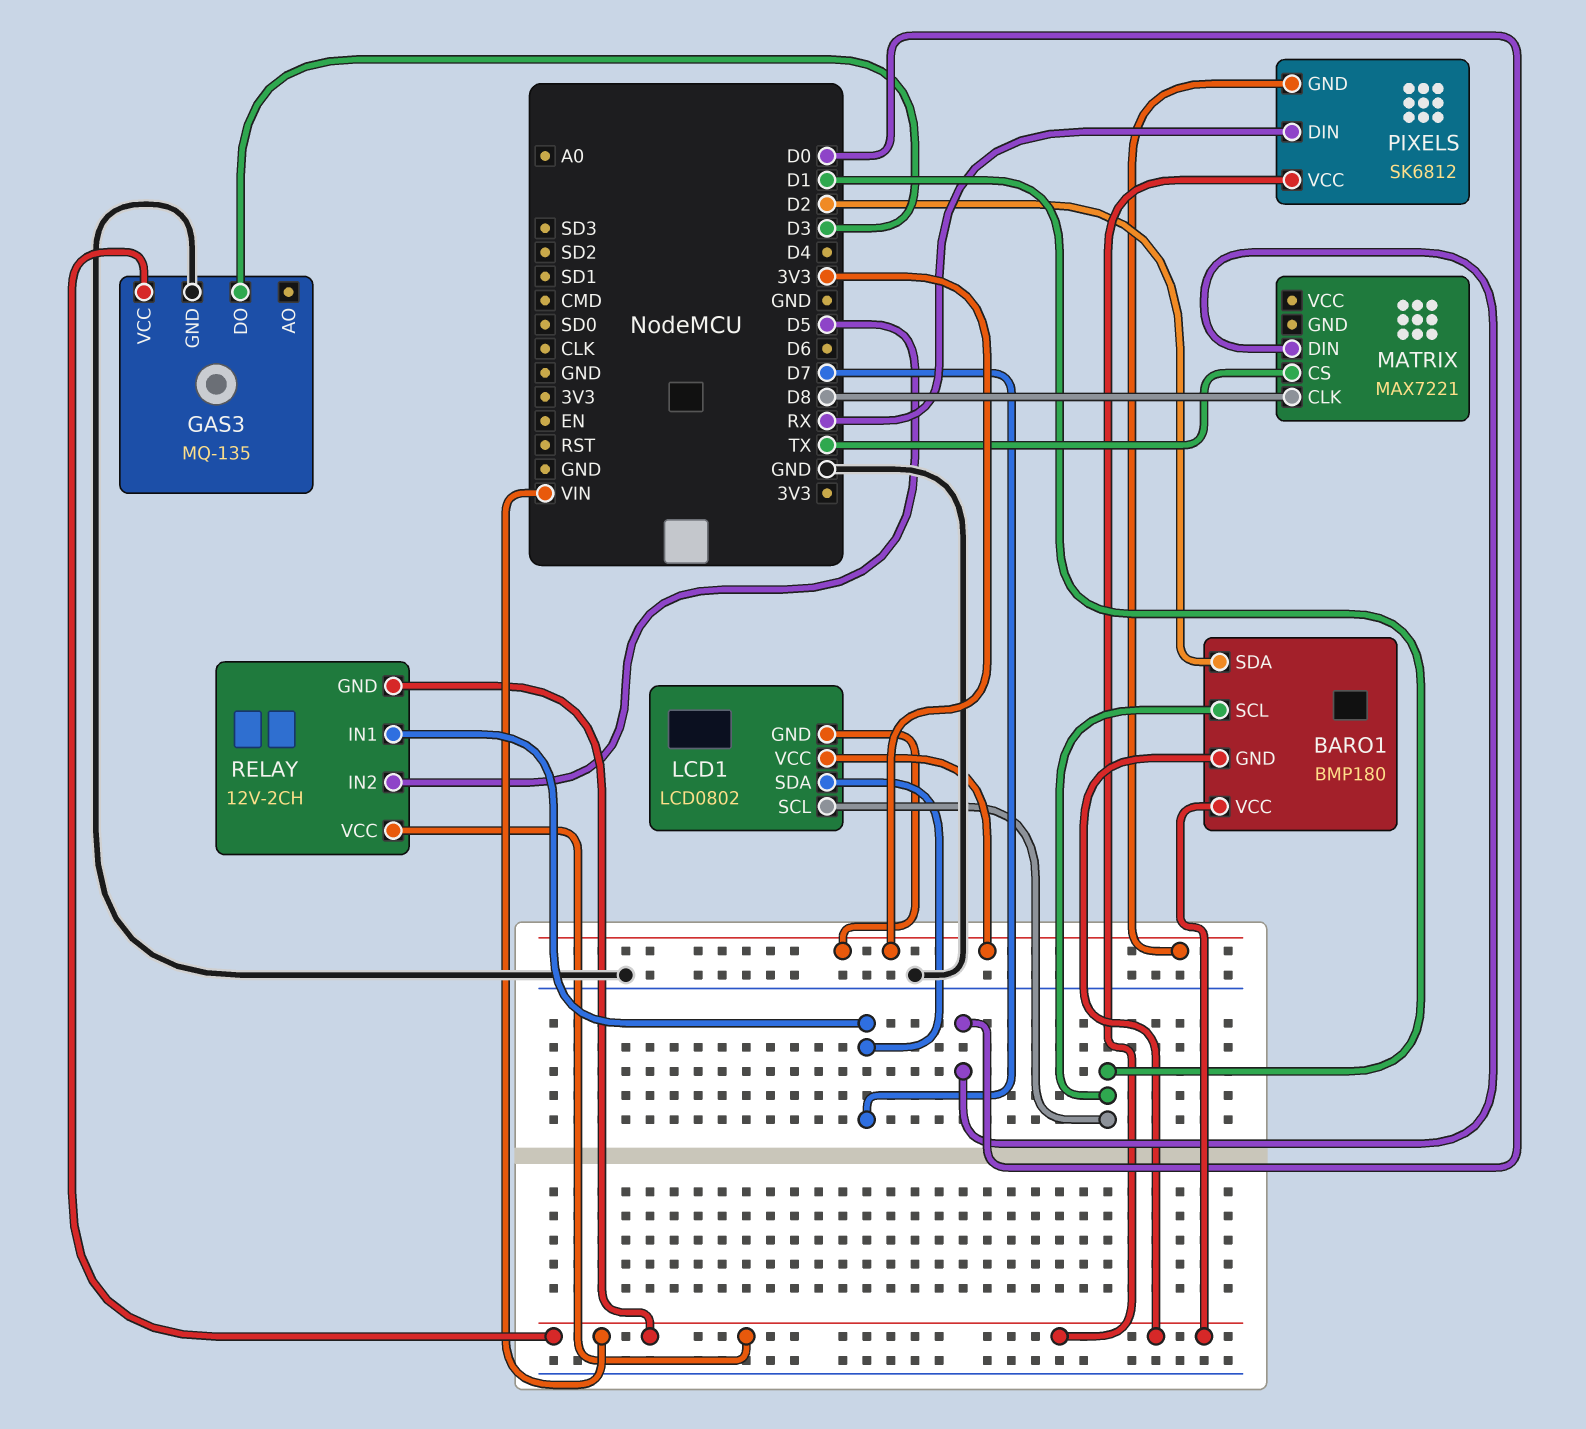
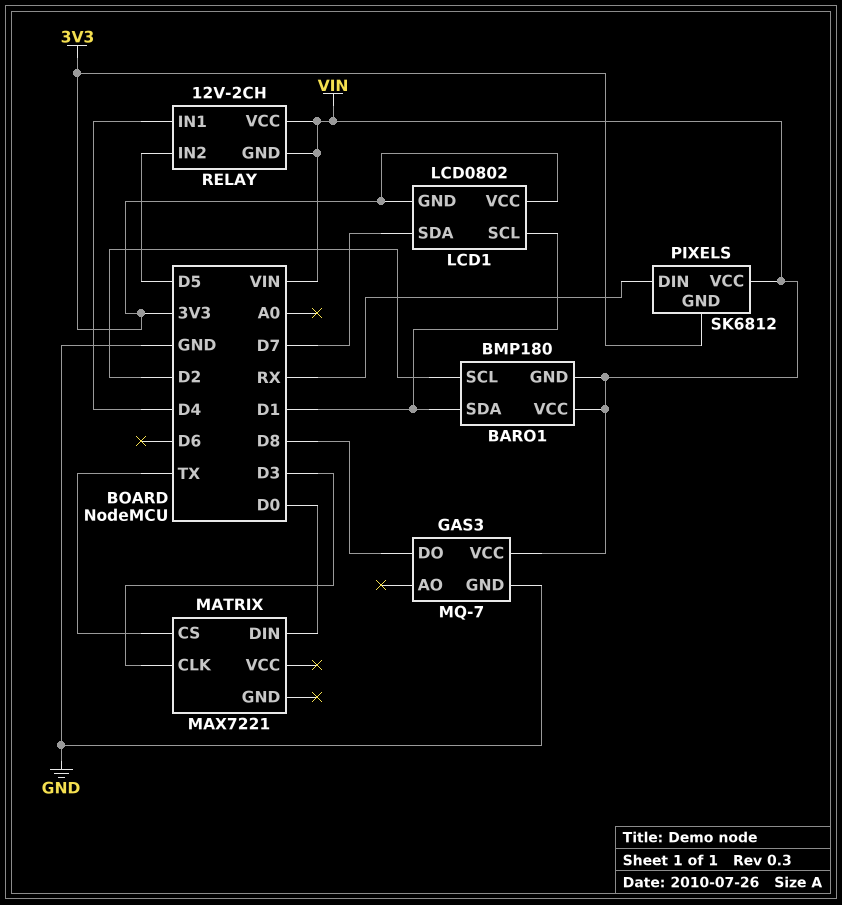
BARO1 pin SCL: D1 -> D2
BARO1 pin SDA: D2 -> D1
GAS3: MQ-135 -> MQ-7
GAS3 pin DO: D3 -> D8
MATRIX pin CLK: D8 -> D3
RELAY pin IN1: D7 -> D4

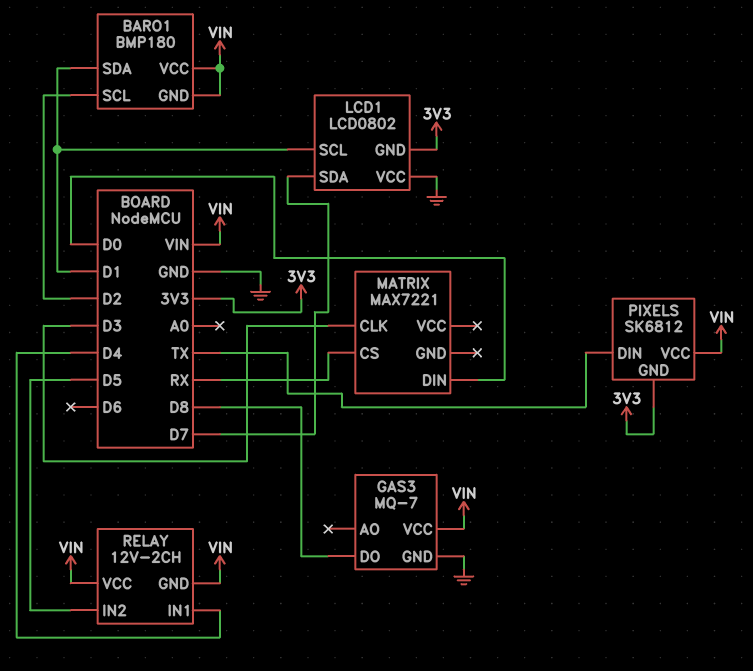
LCD1 pin VCC: 3V3 -> GND
MATRIX pin CS: TX -> RX
PIXELS pin DIN: RX -> TX

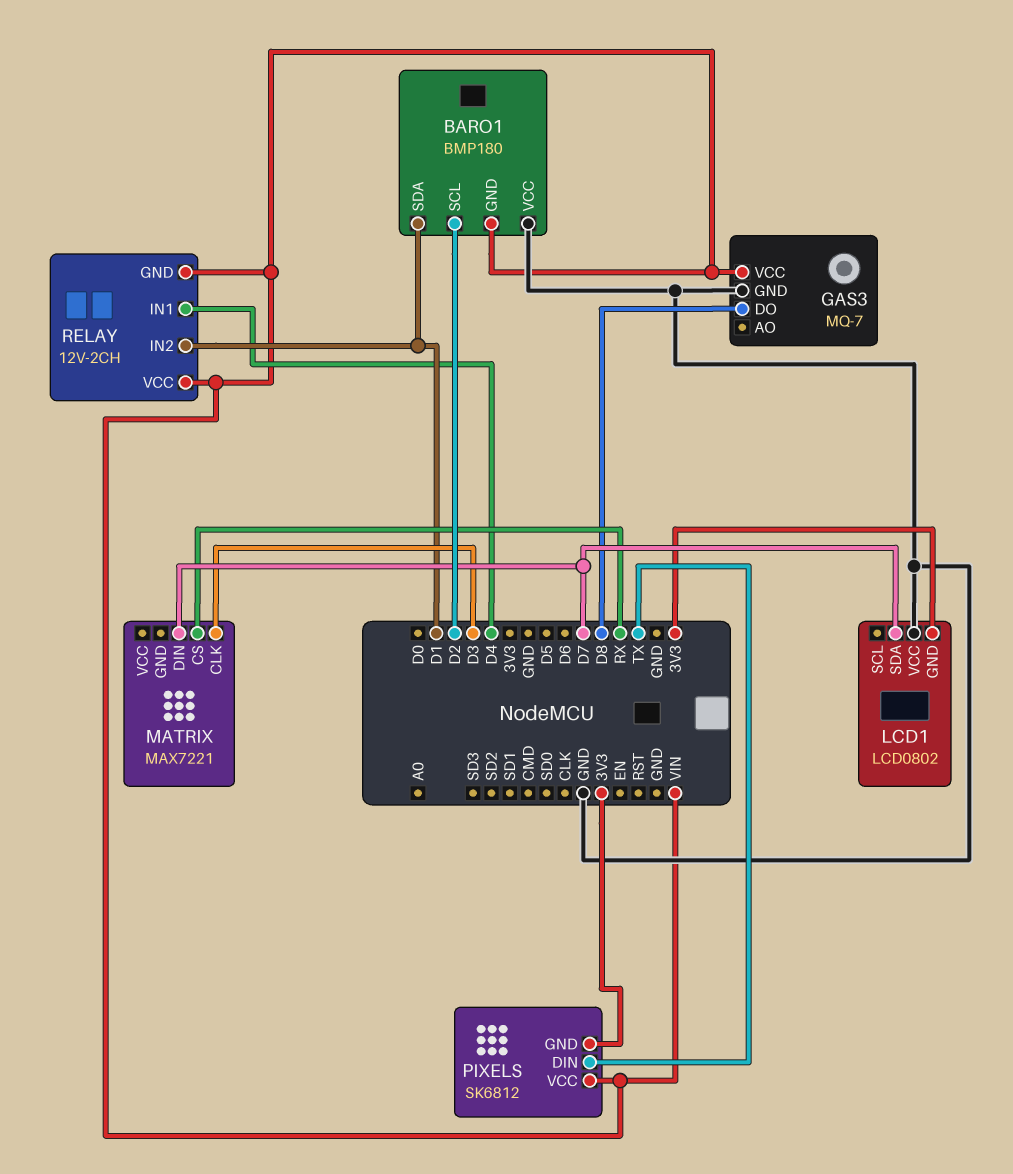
BARO1 pin VCC: VIN -> GND
LCD1 pin SCL: D1 -> none
MATRIX pin DIN: D0 -> D7
RELAY pin IN2: D5 -> D1

